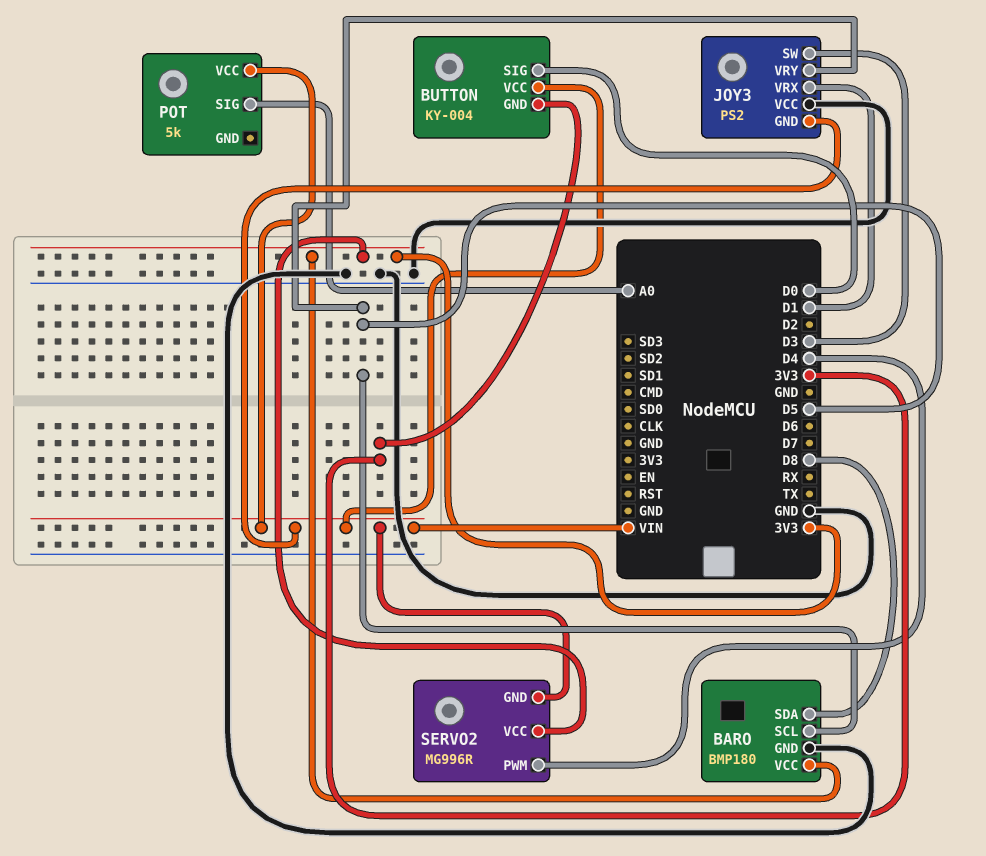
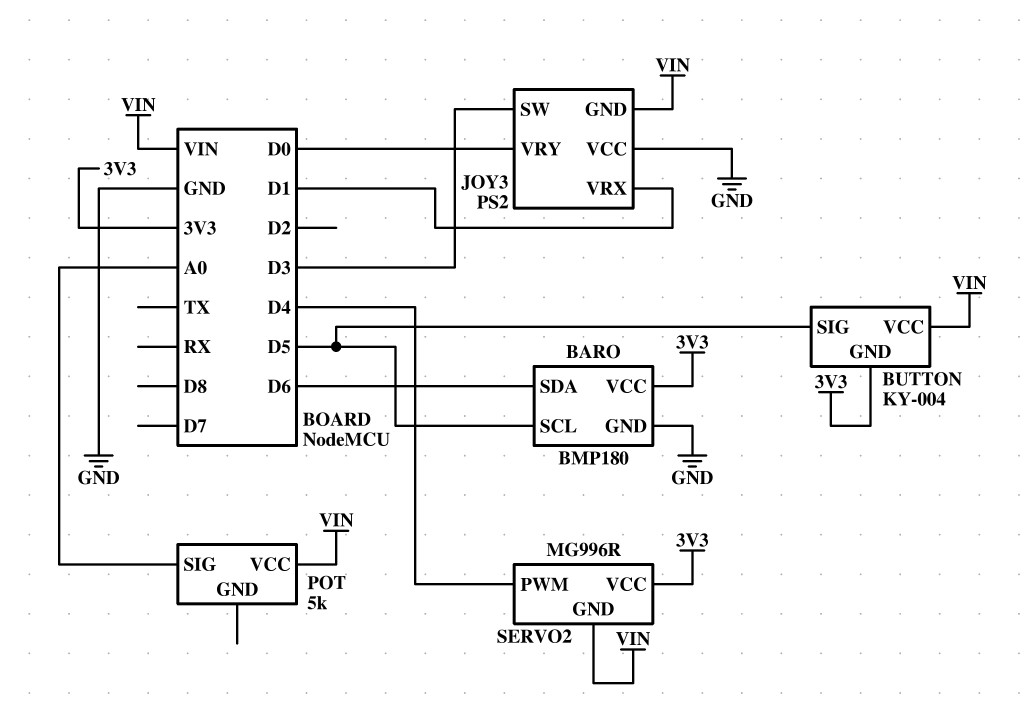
BARO pin SDA: D8 -> D6
BUTTON pin SIG: D0 -> D5
JOY3 pin VRY: D5 -> D0

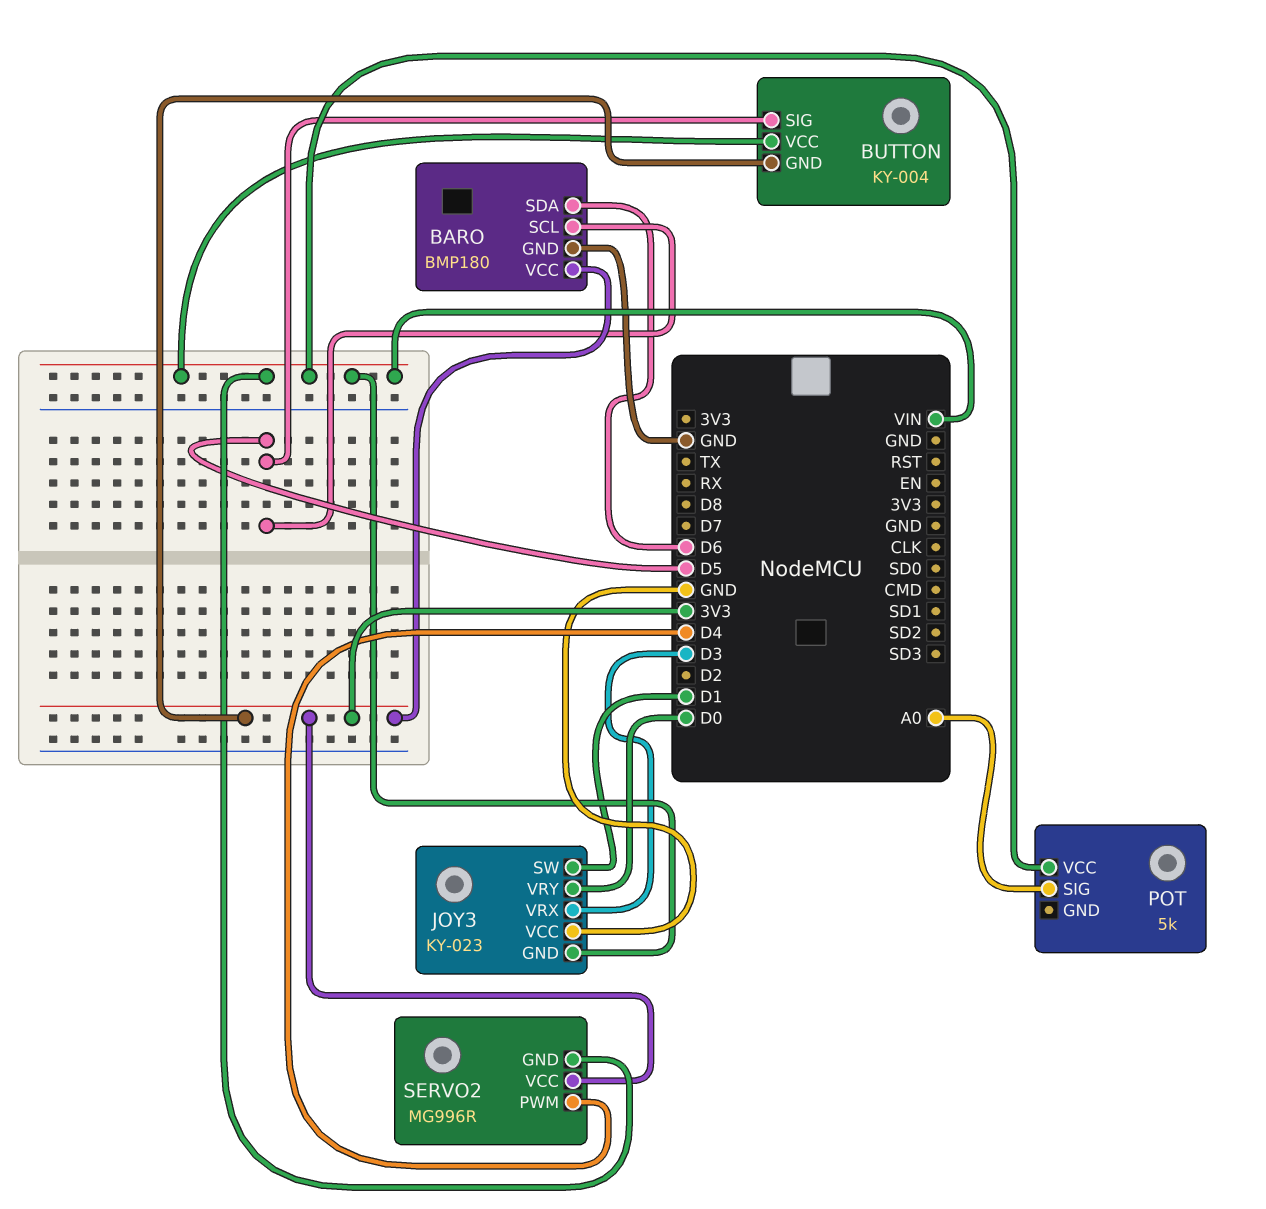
JOY3: PS2 -> KY-023
JOY3 pin SW: D3 -> D1
JOY3 pin VRX: D1 -> D3

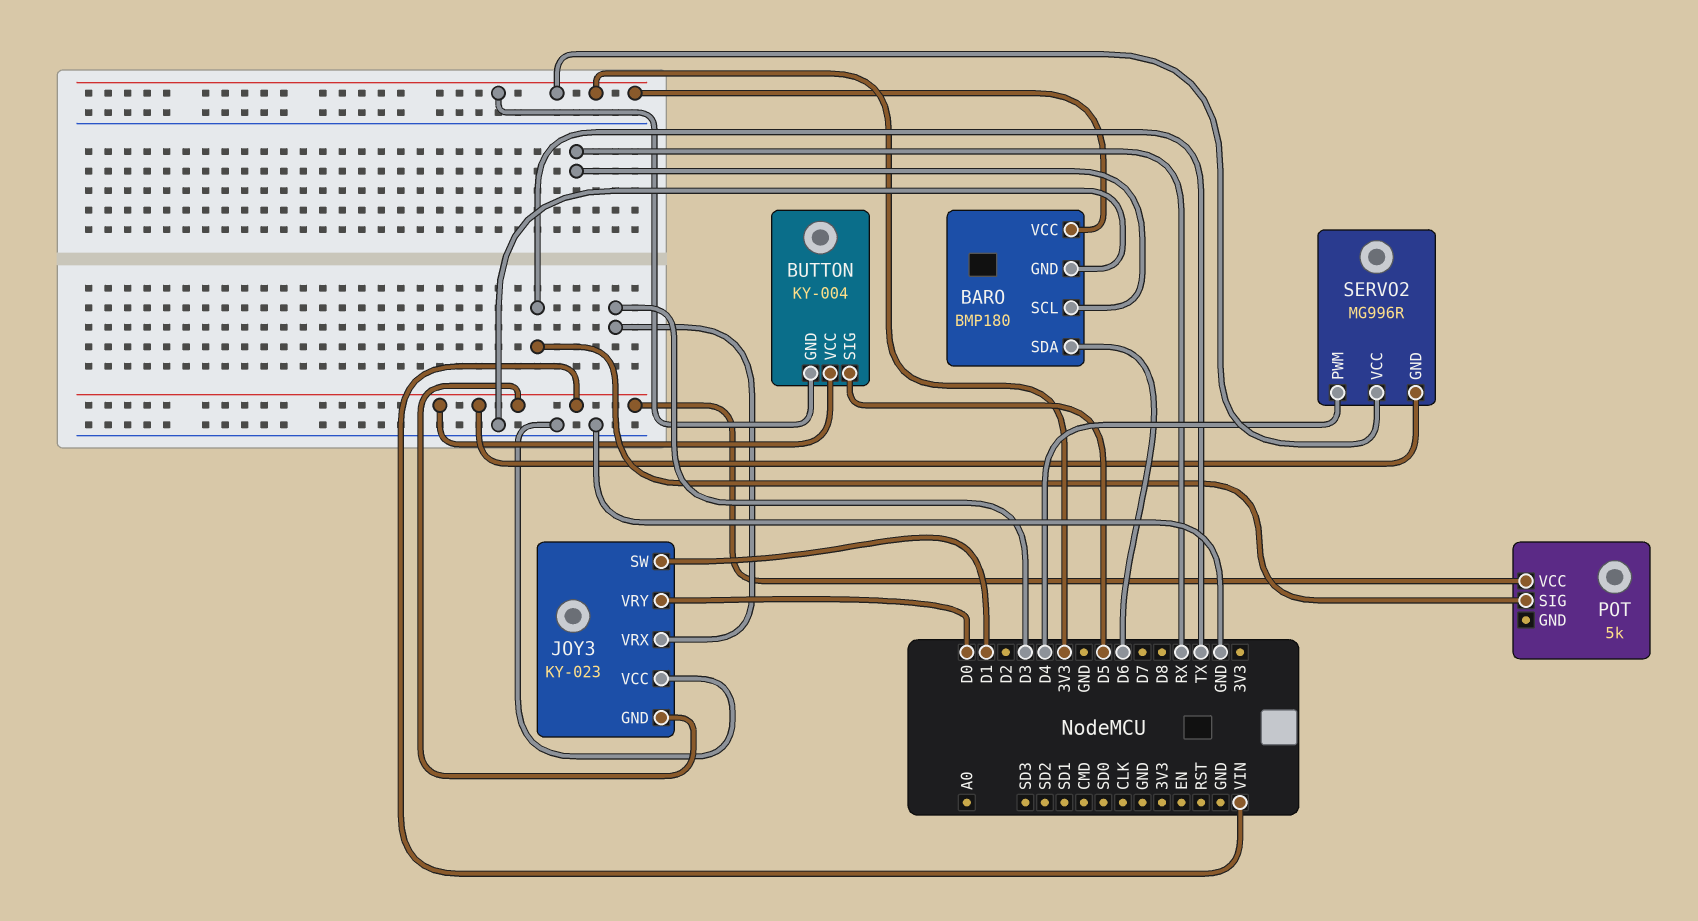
BARO pin SCL: D5 -> RX
POT pin SIG: A0 -> TX

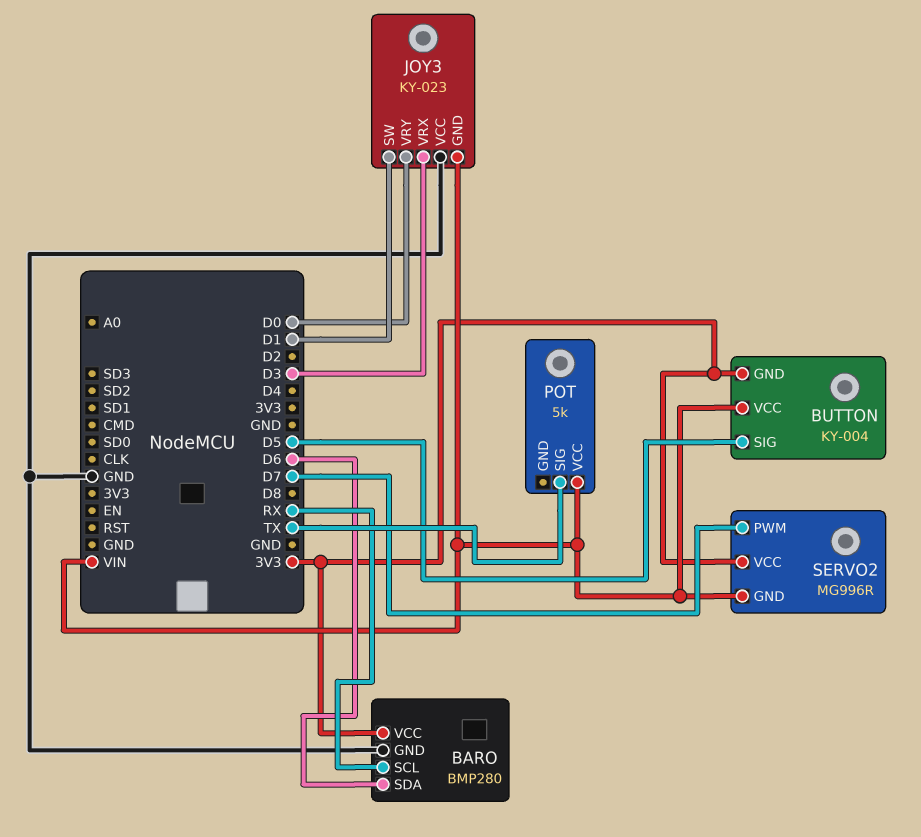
BARO: BMP180 -> BMP280
SERVO2 pin PWM: D4 -> D7

